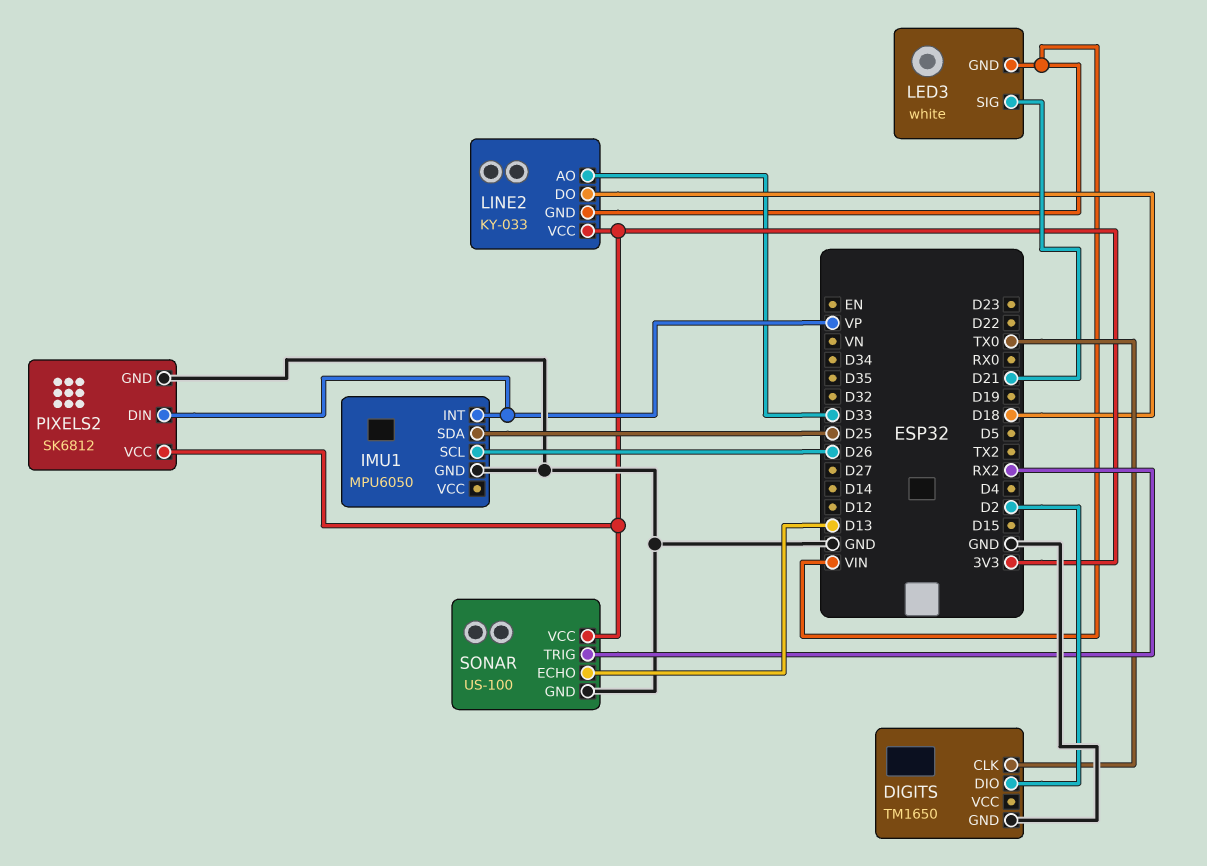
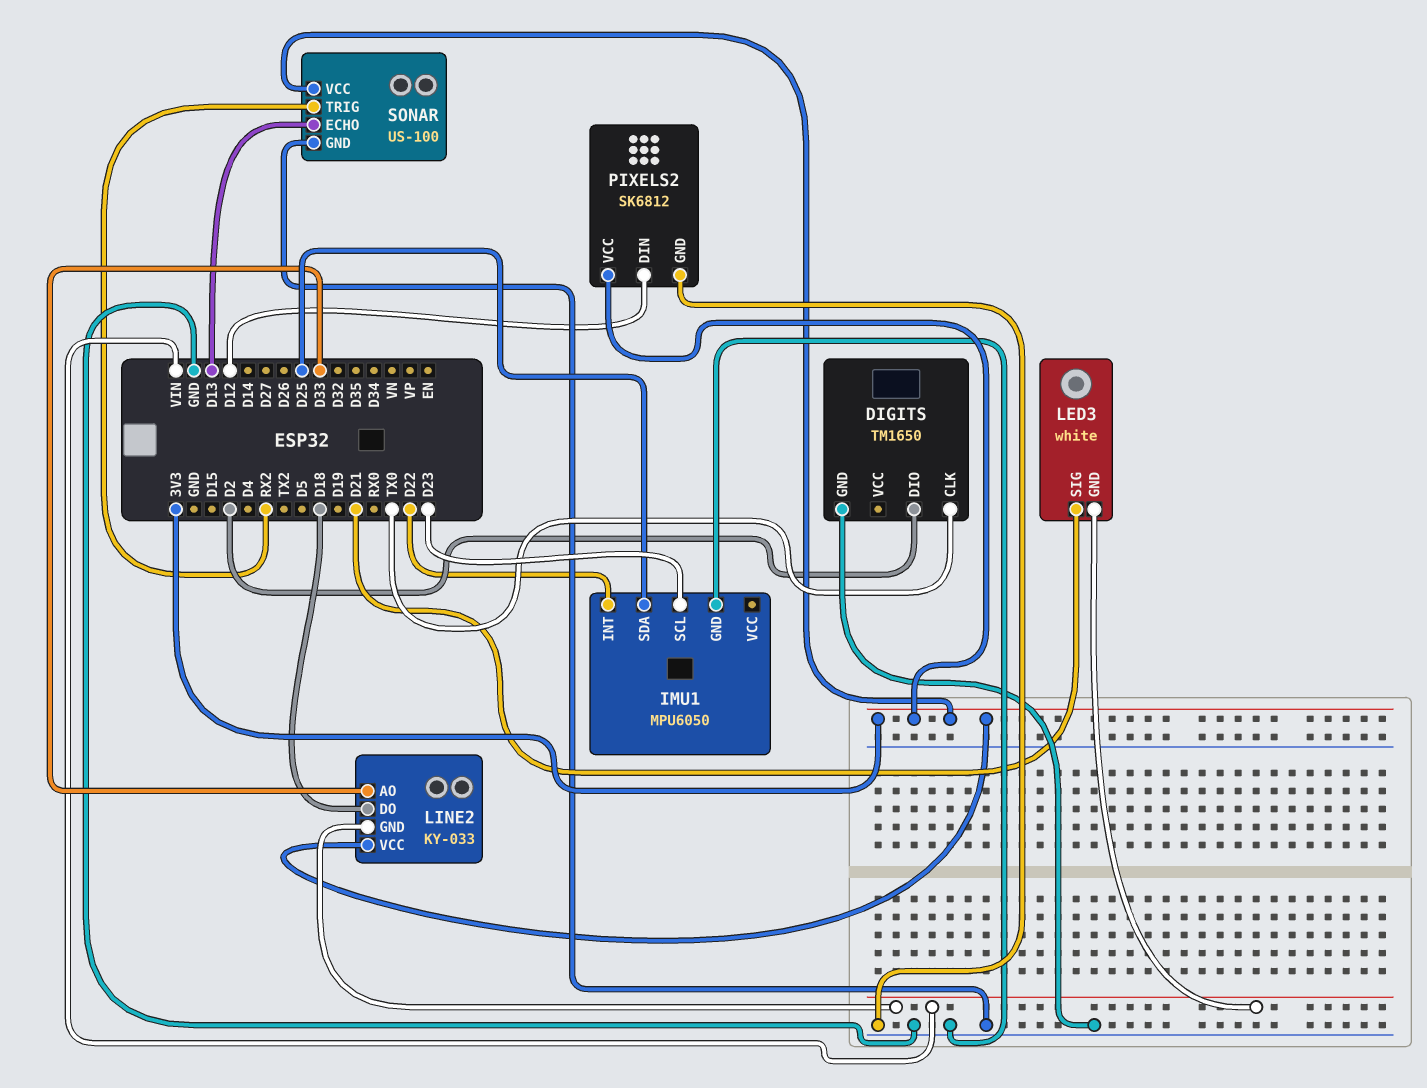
IMU1 pin INT: VP -> D22
IMU1 pin SCL: D26 -> D23
PIXELS2 pin DIN: VP -> D12

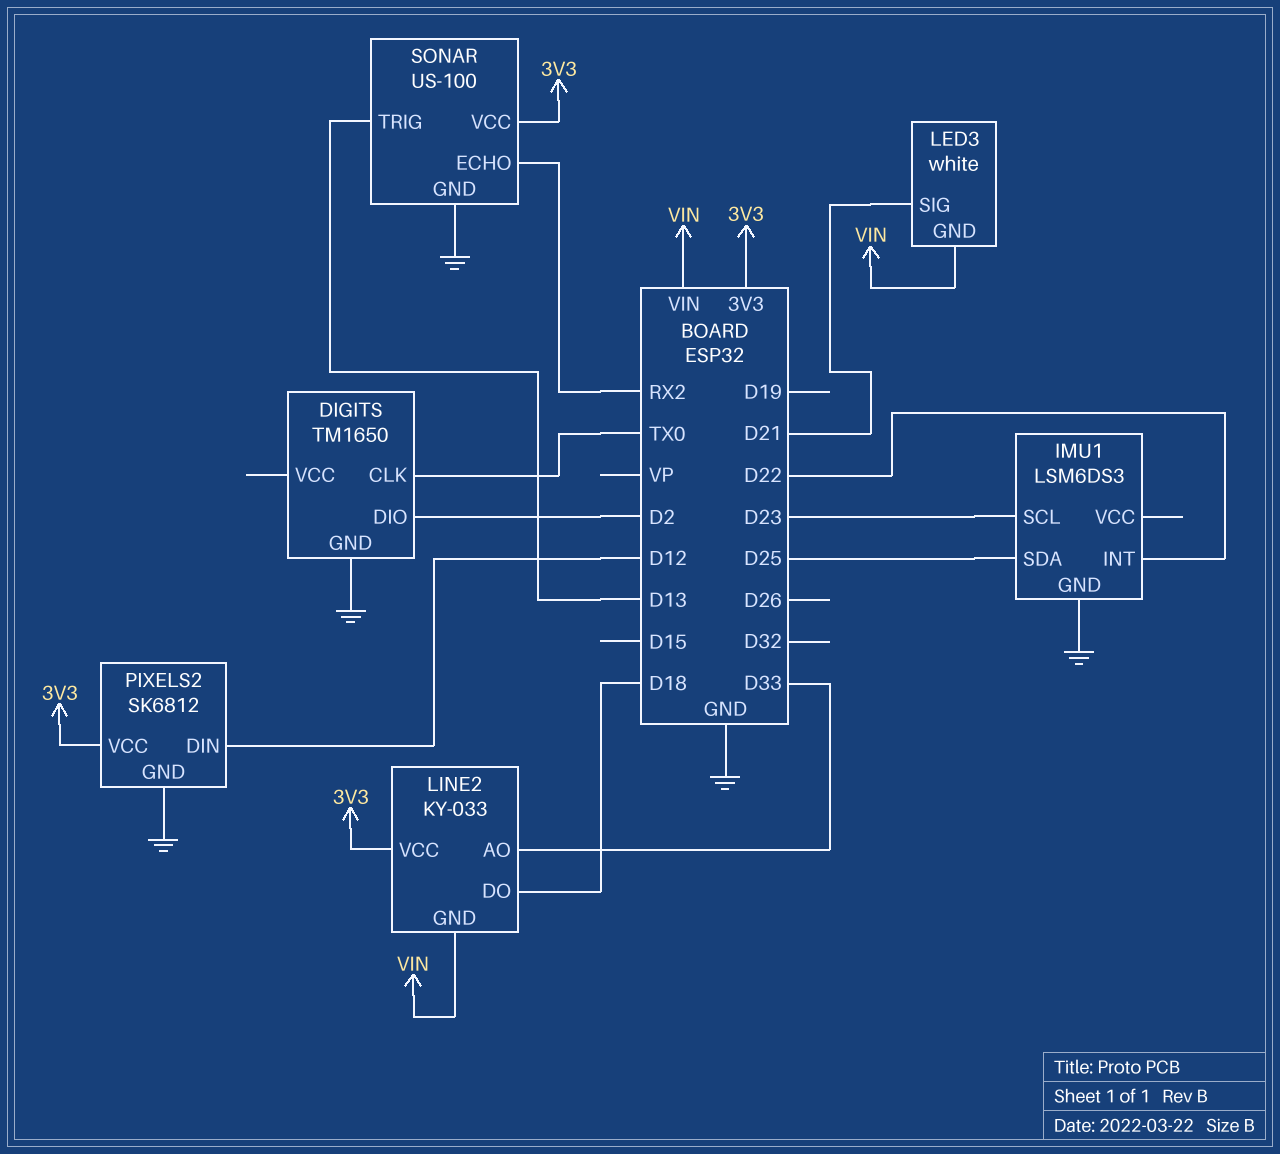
IMU1: MPU6050 -> LSM6DS3
SONAR pin ECHO: D13 -> RX2
SONAR pin TRIG: RX2 -> D13

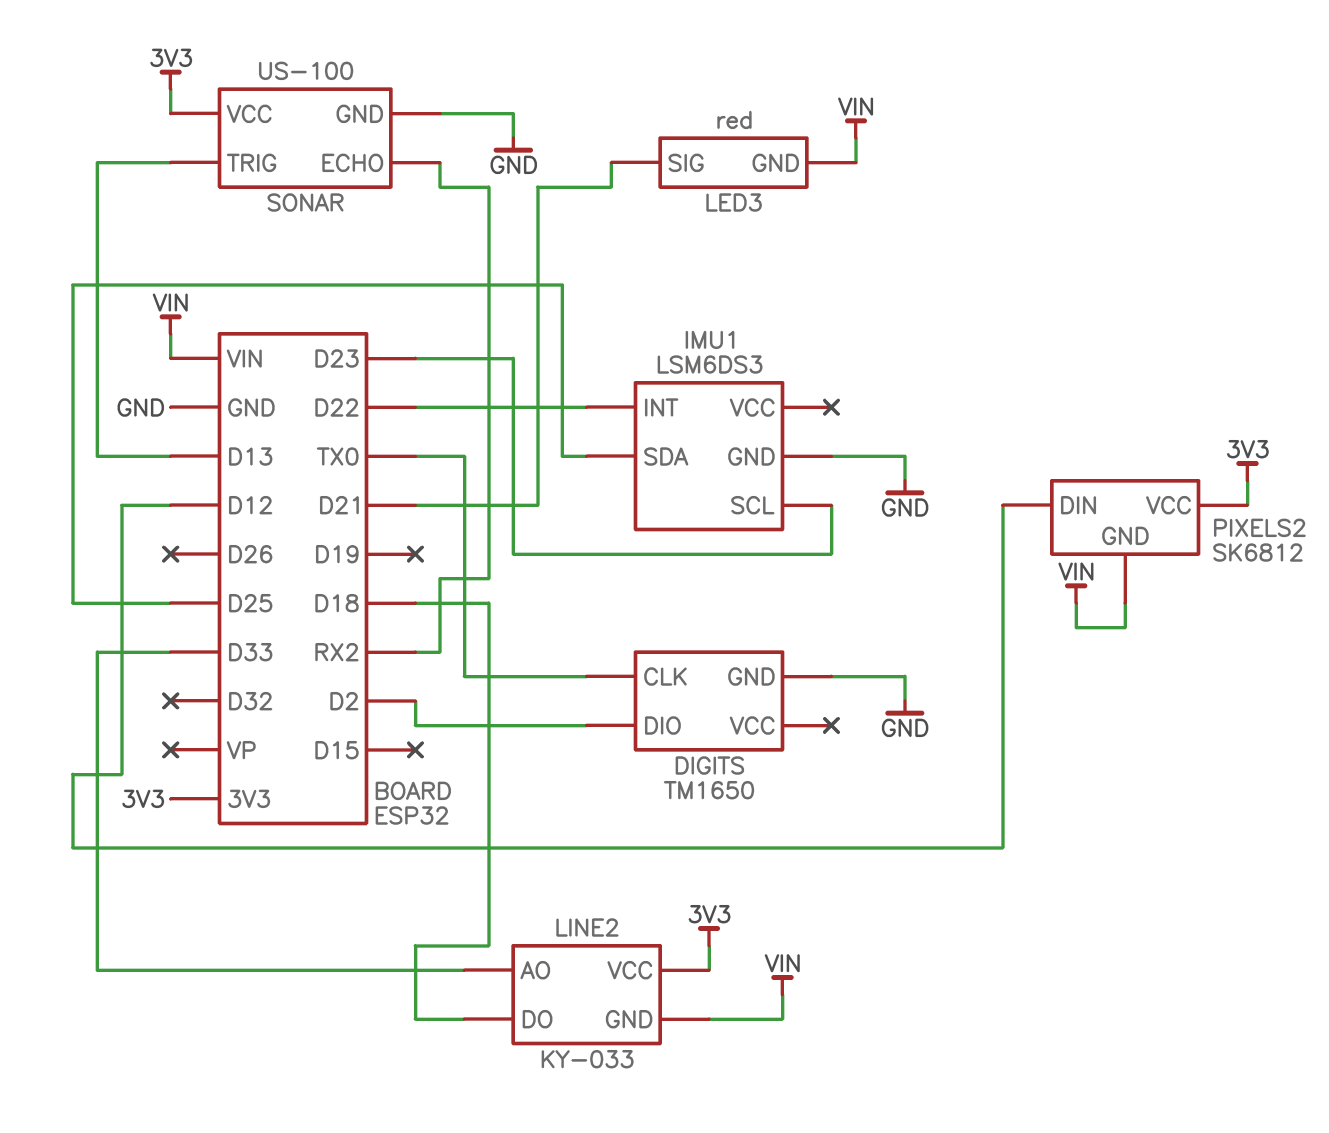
LED3: white -> red
PIXELS2 pin GND: GND -> VIN

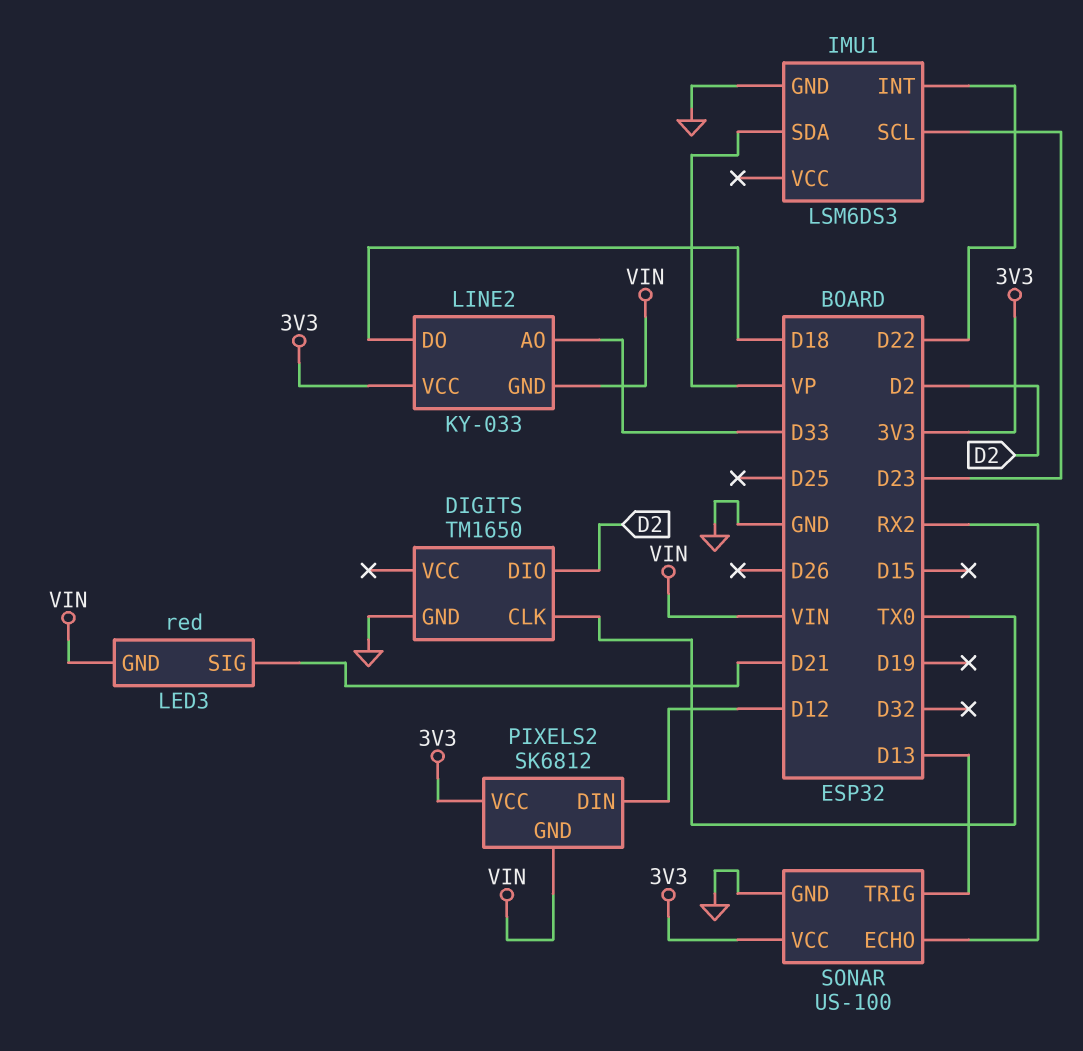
IMU1 pin SDA: D25 -> VP

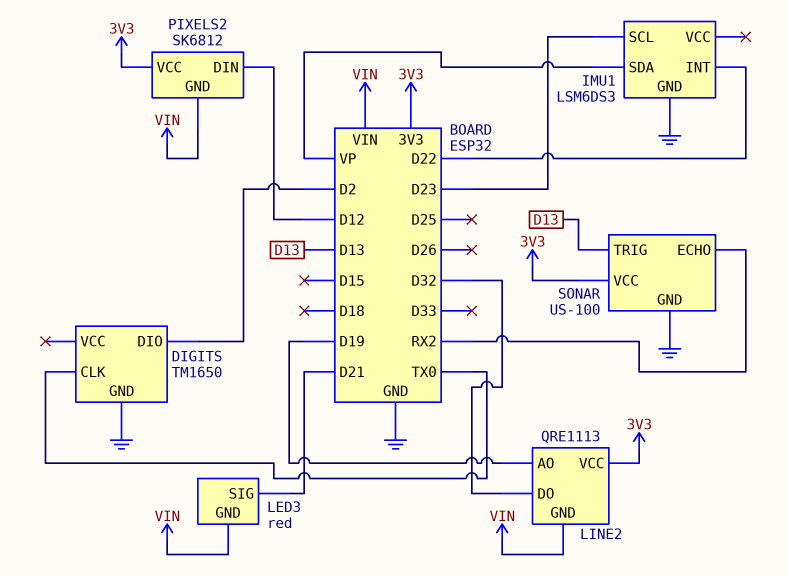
LINE2: KY-033 -> QRE1113
LINE2 pin AO: D33 -> D19
LINE2 pin DO: D18 -> D32

